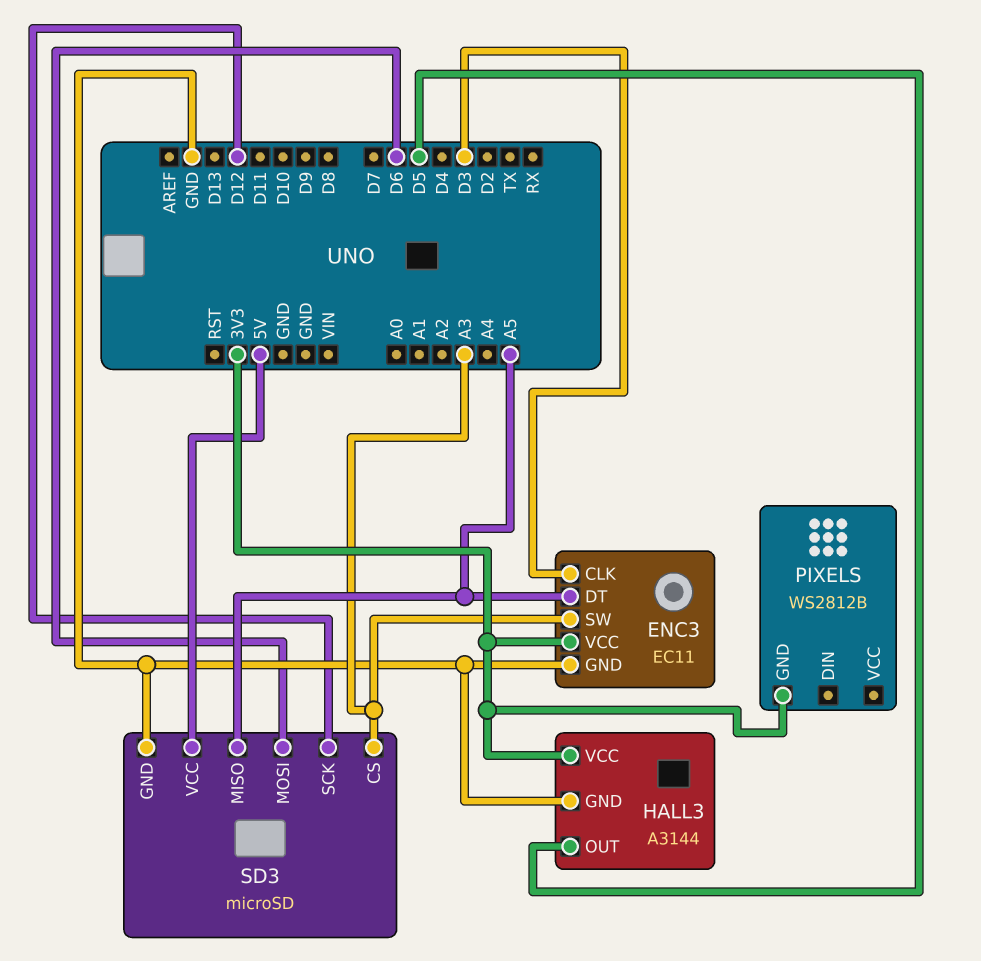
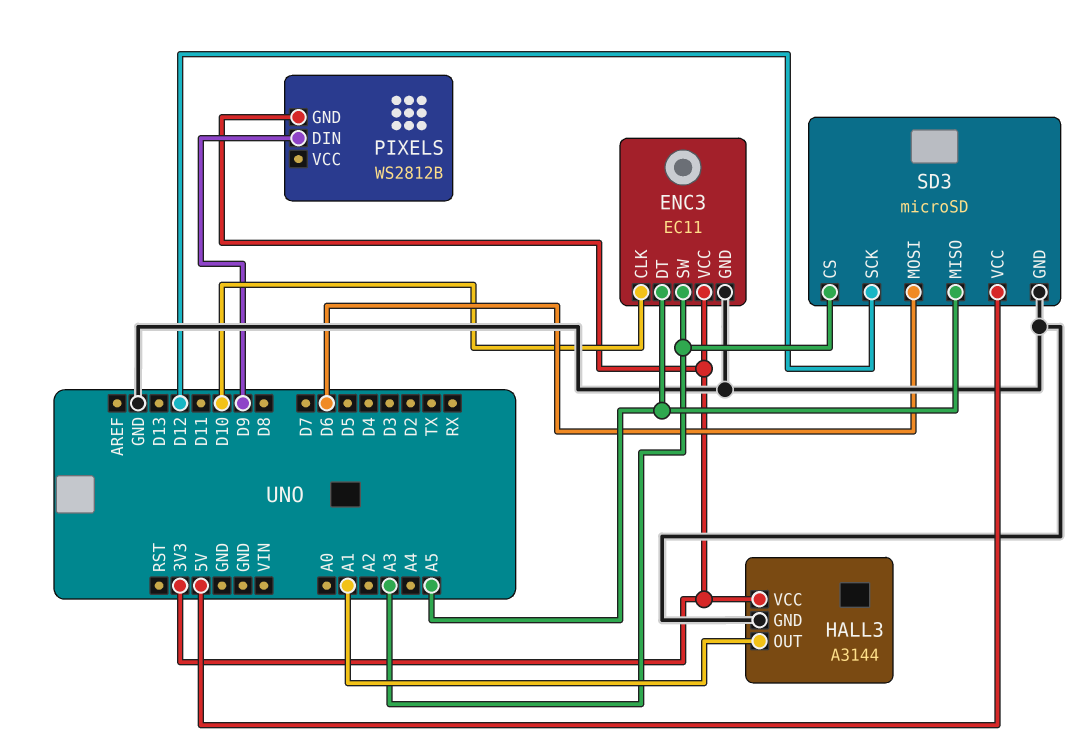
ENC3 pin CLK: D3 -> D10
HALL3 pin OUT: D5 -> A1
PIXELS pin DIN: none -> D9

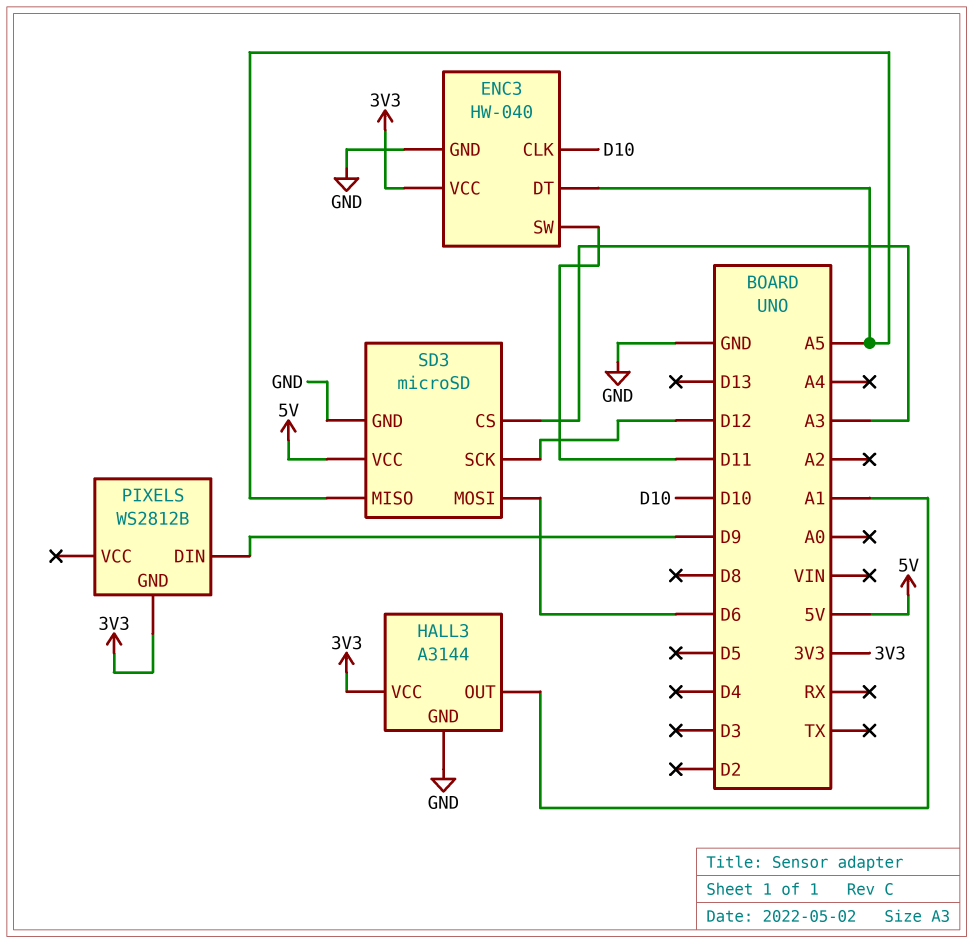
ENC3: EC11 -> HW-040
ENC3 pin SW: A3 -> D11

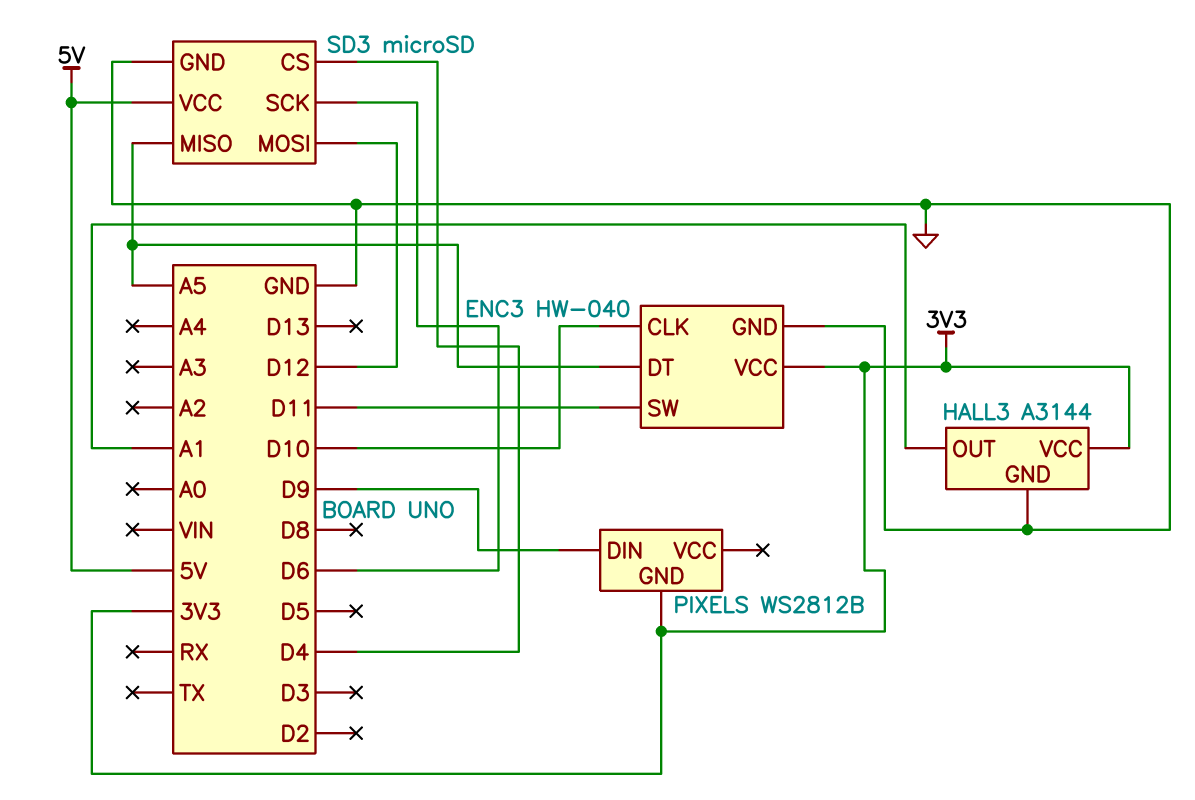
SD3 pin CS: A3 -> D4
SD3 pin MOSI: D6 -> D12
SD3 pin SCK: D12 -> D6

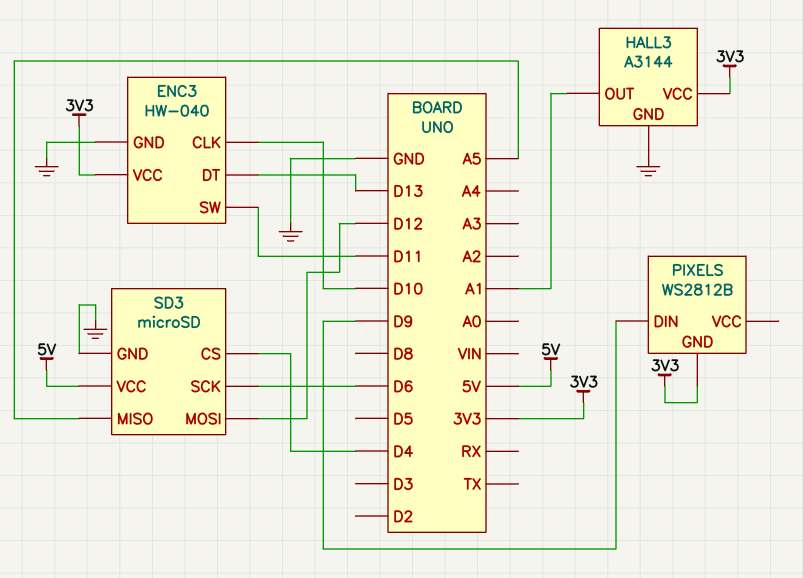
ENC3 pin DT: A5 -> D13

